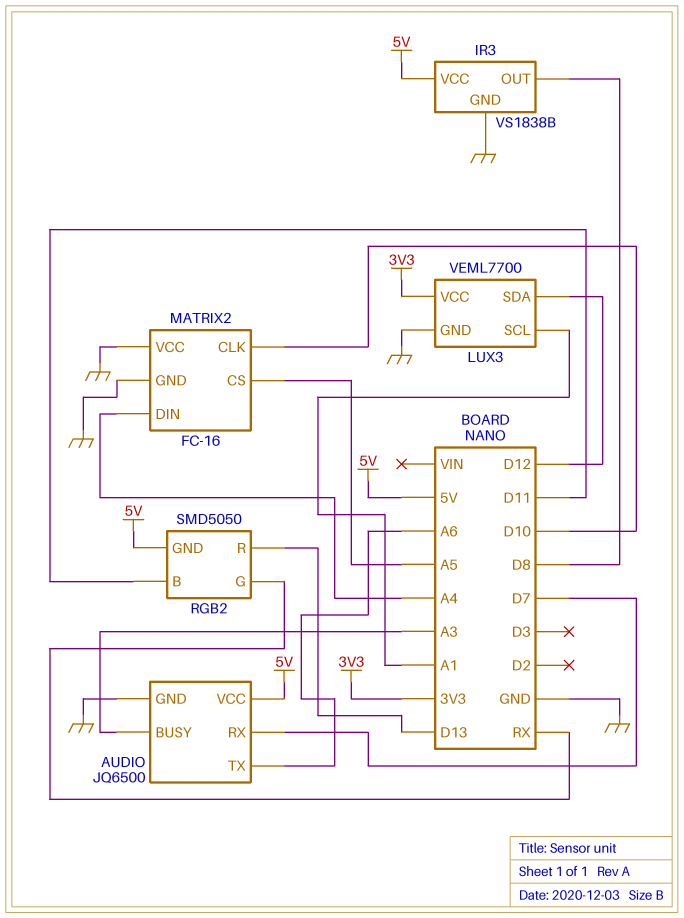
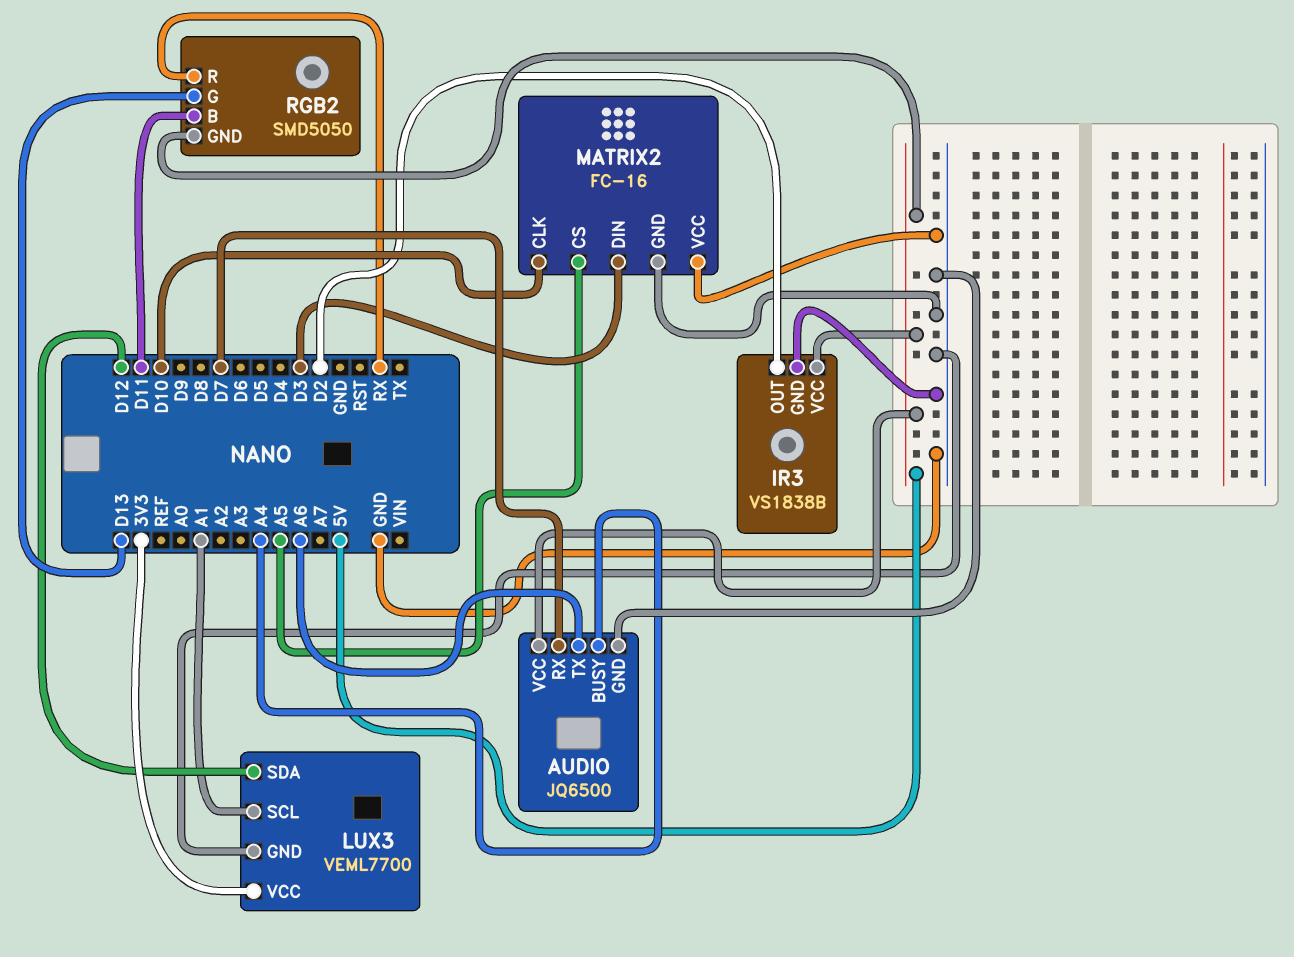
AUDIO pin BUSY: A3 -> A4
IR3 pin OUT: D8 -> D2
MATRIX2 pin DIN: A4 -> D3
RGB2 pin G: RX -> D13
RGB2 pin R: D13 -> RX

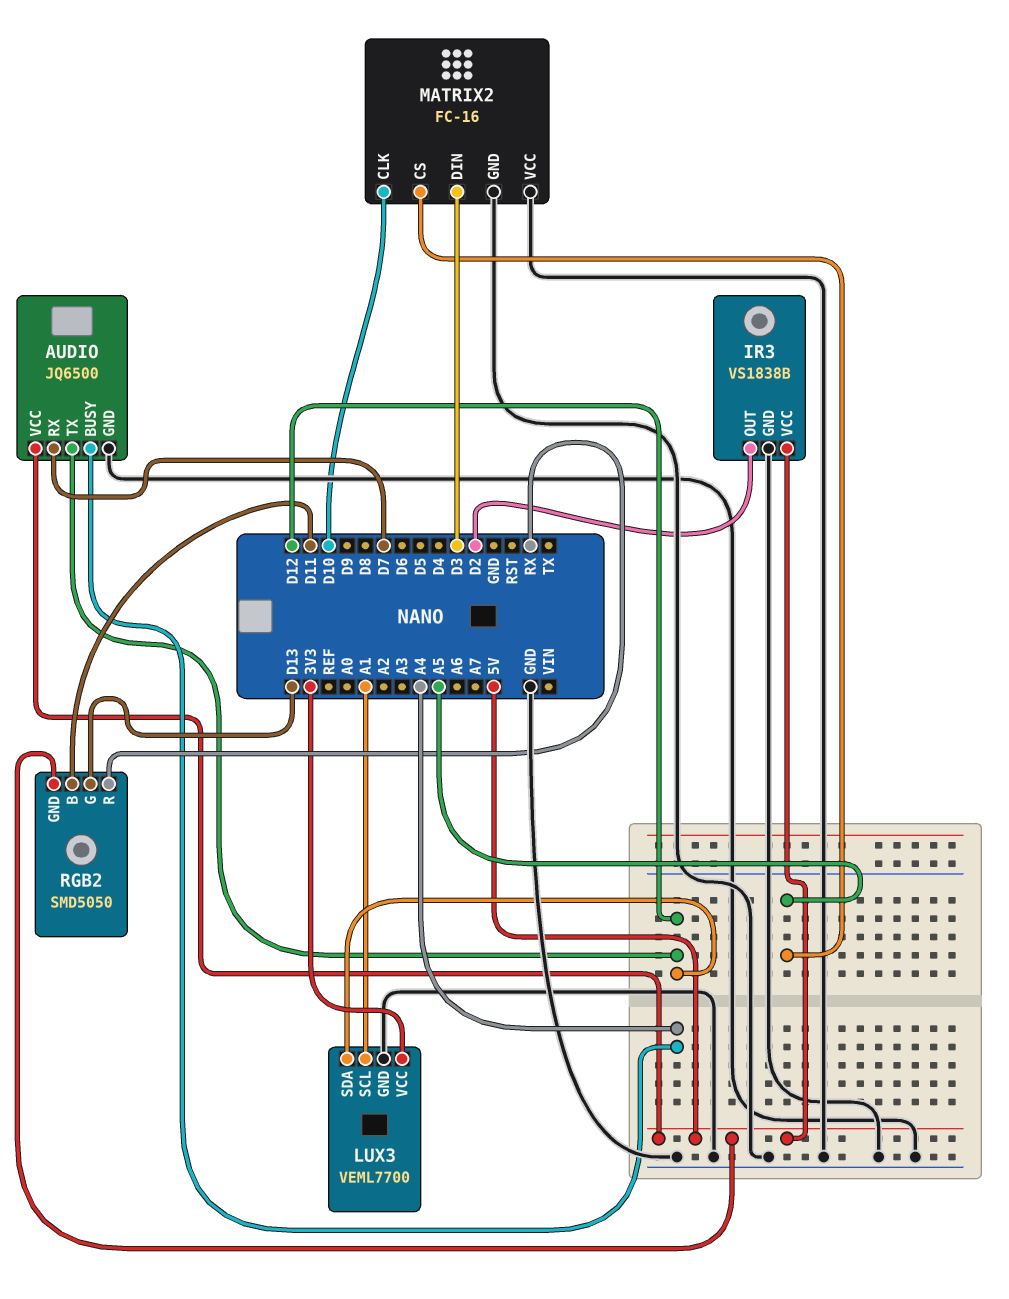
AUDIO pin TX: A6 -> D12

